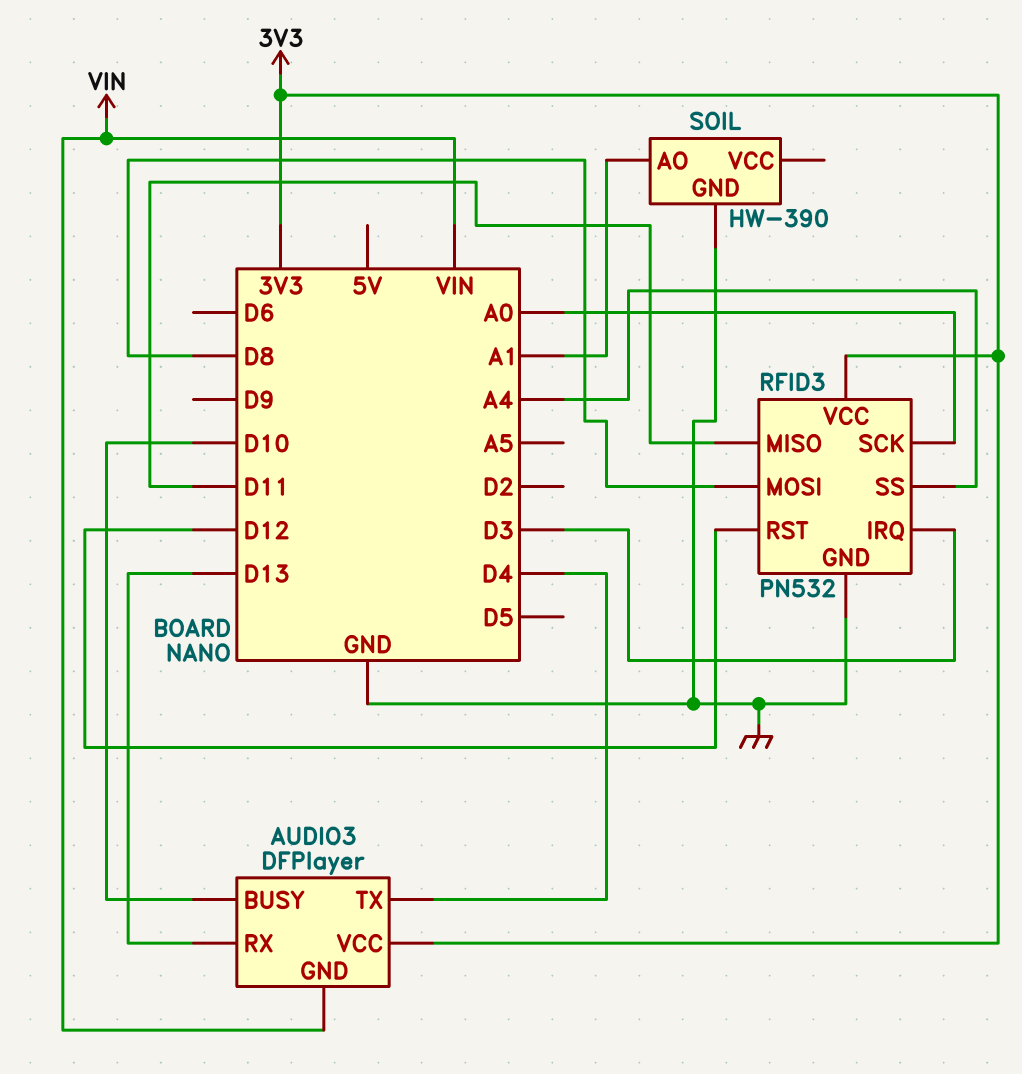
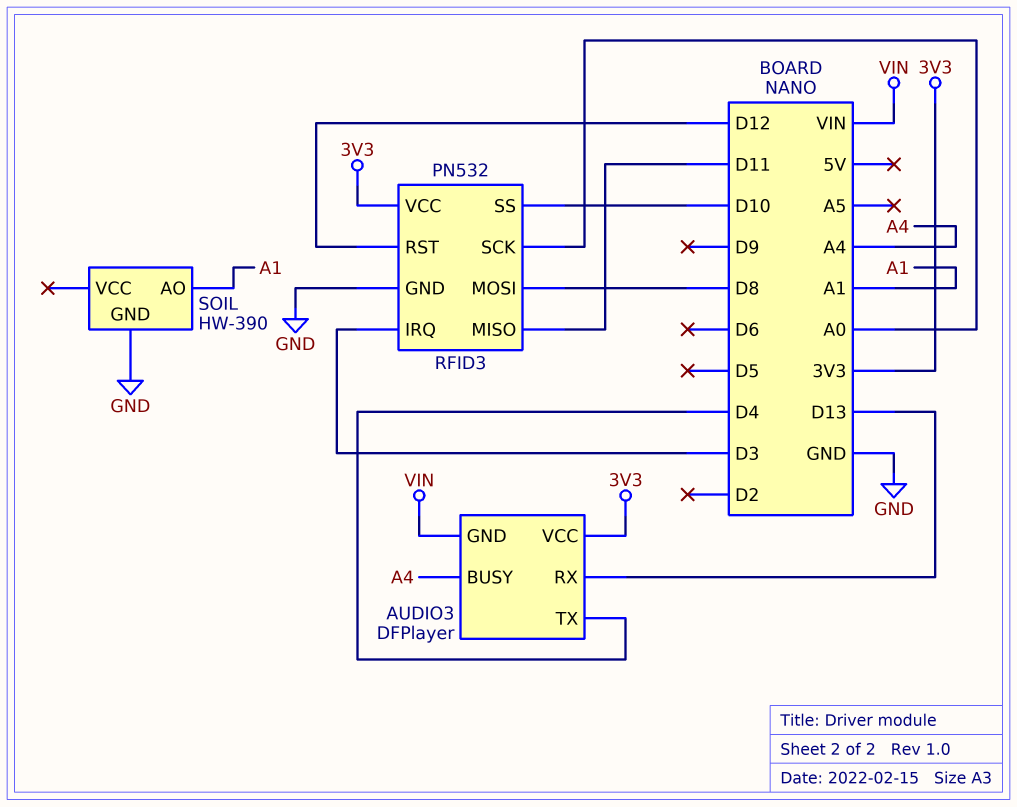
AUDIO3 pin BUSY: D10 -> A4
RFID3 pin SS: A4 -> D10

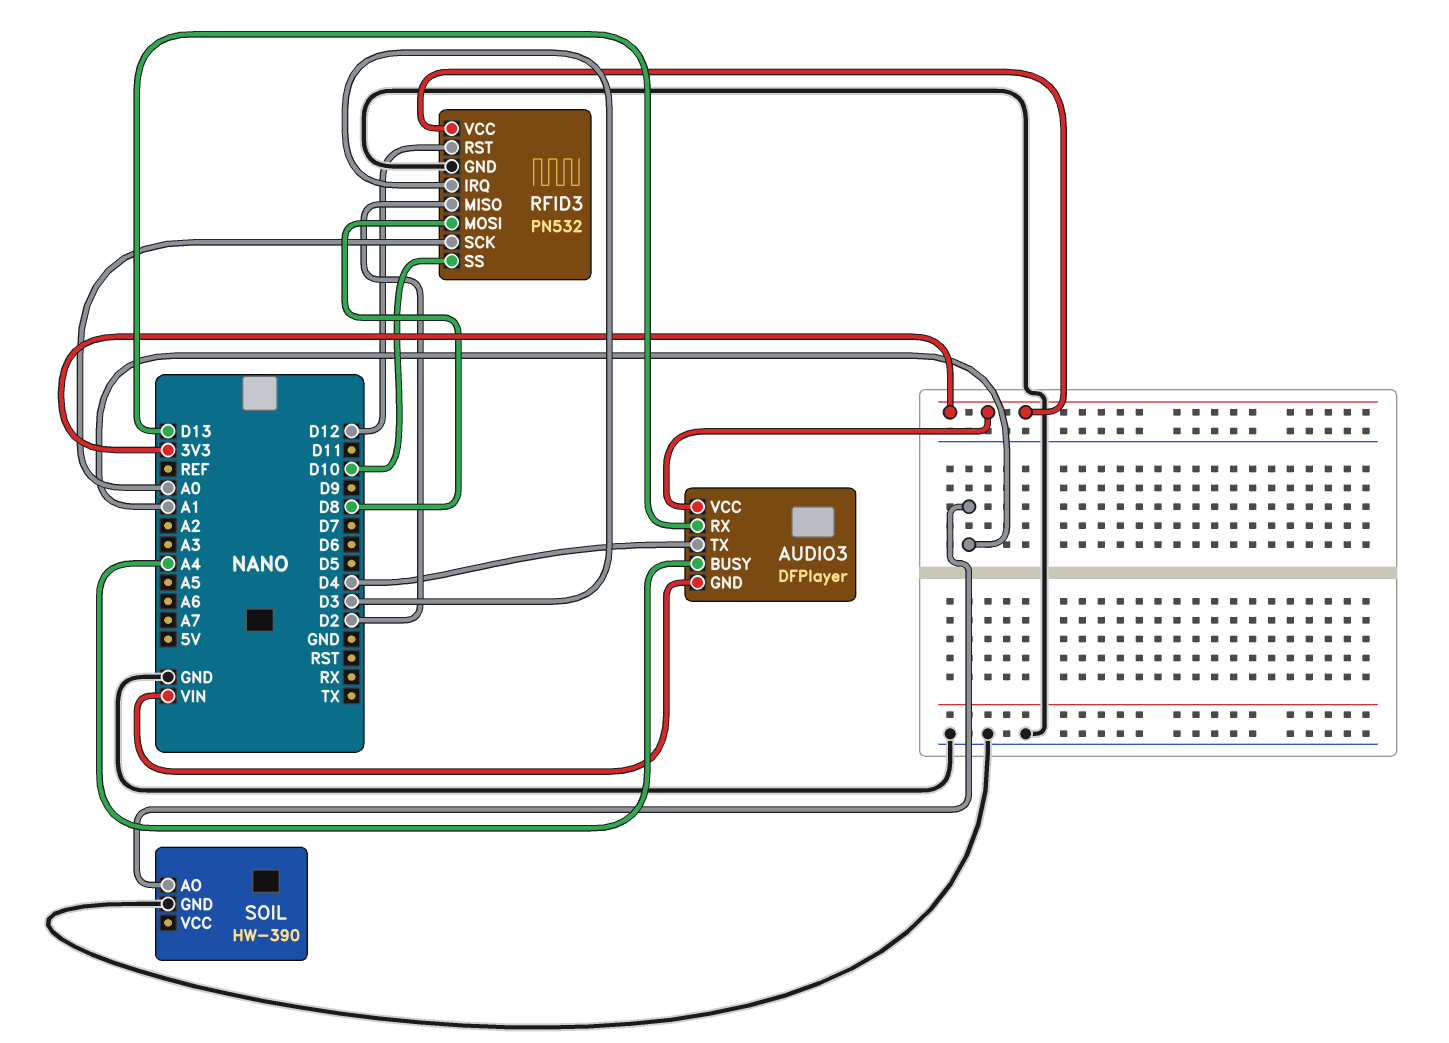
RFID3 pin MISO: D11 -> D2

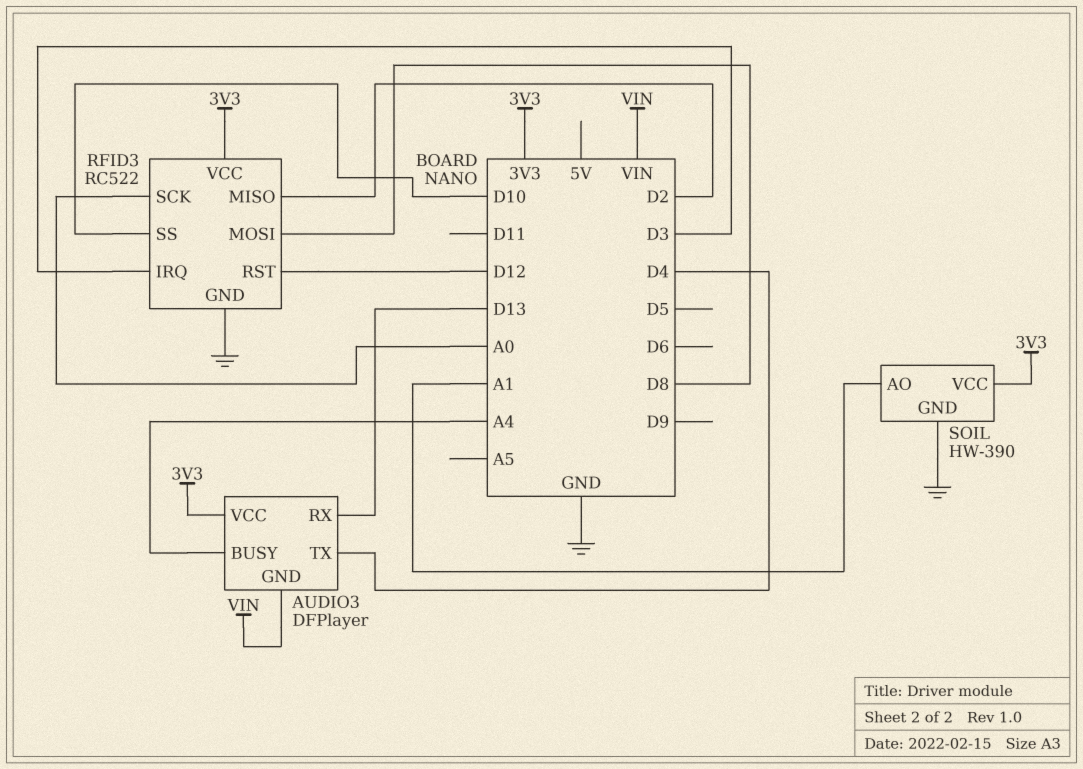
RFID3: PN532 -> RC522
SOIL pin VCC: none -> 3V3

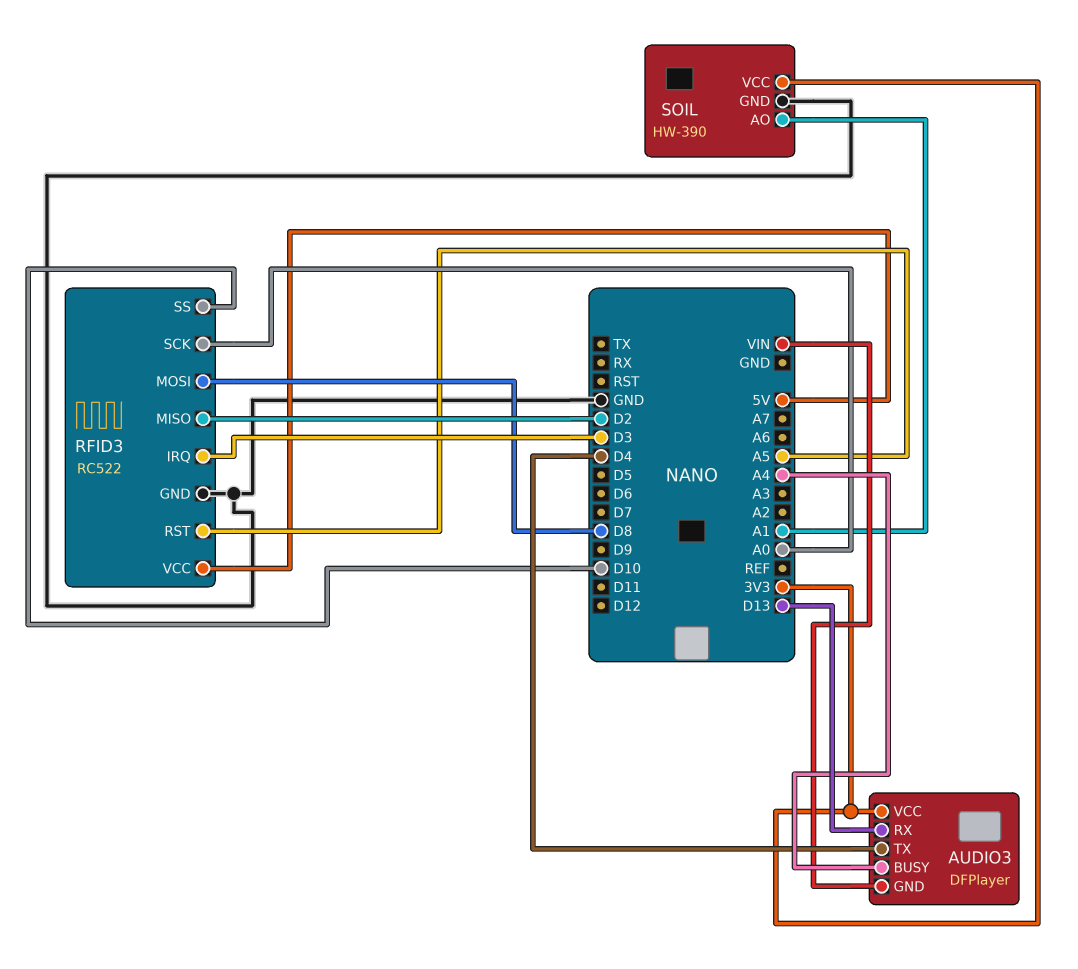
RFID3 pin RST: D12 -> A5
RFID3 pin VCC: 3V3 -> 5V

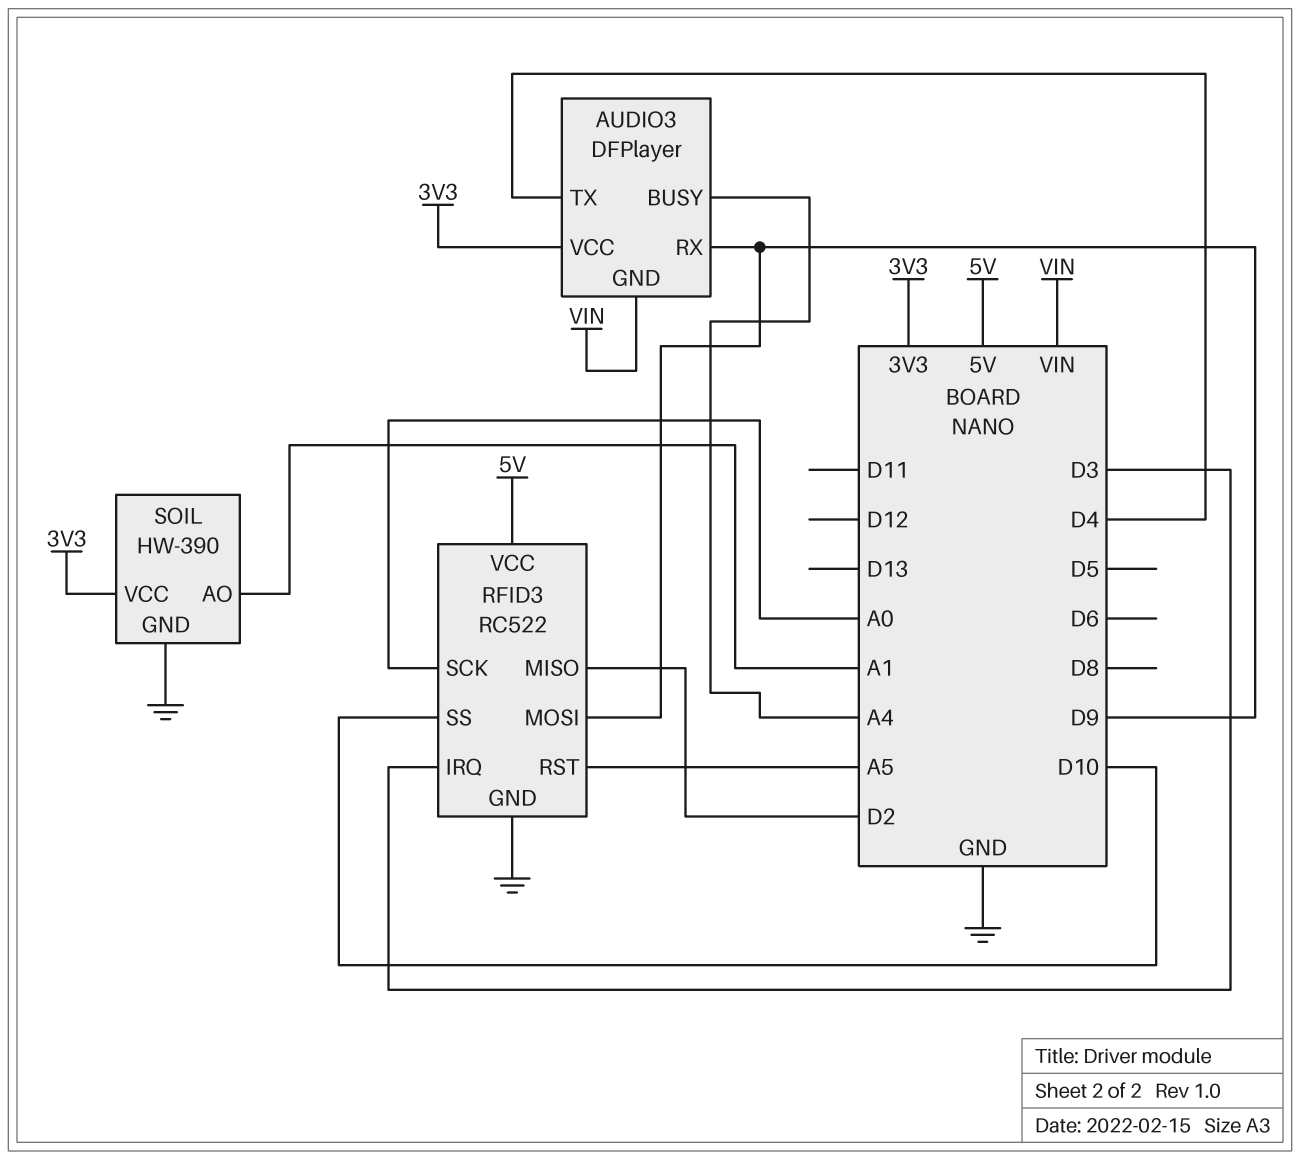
AUDIO3 pin RX: D13 -> D9
RFID3 pin MOSI: D8 -> D9

